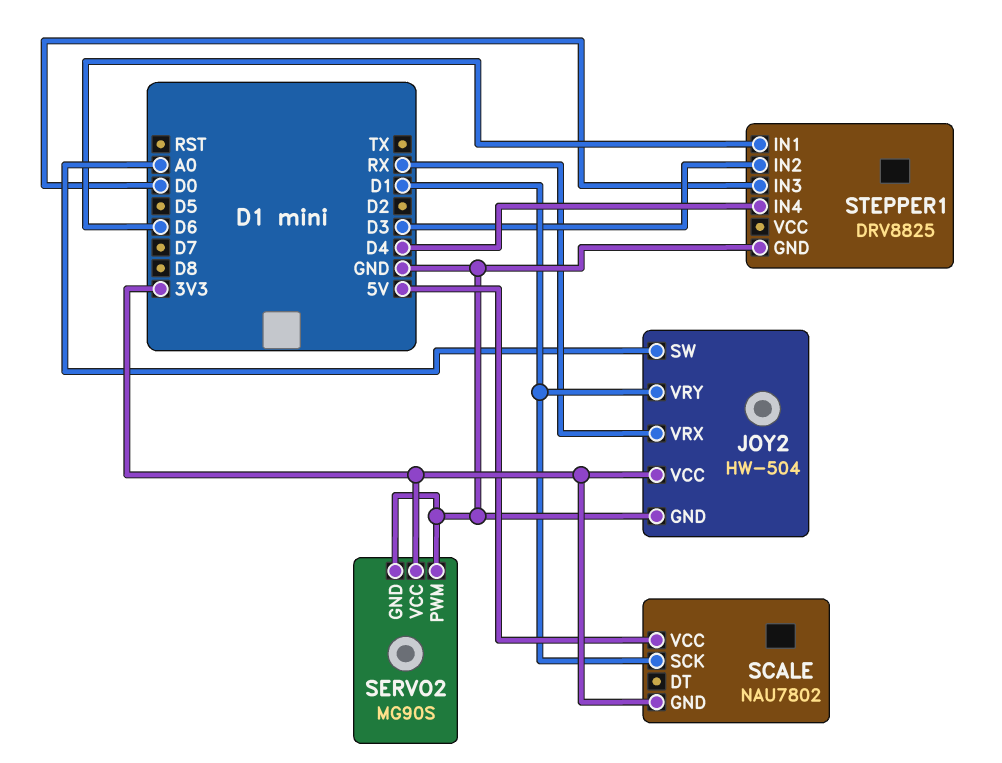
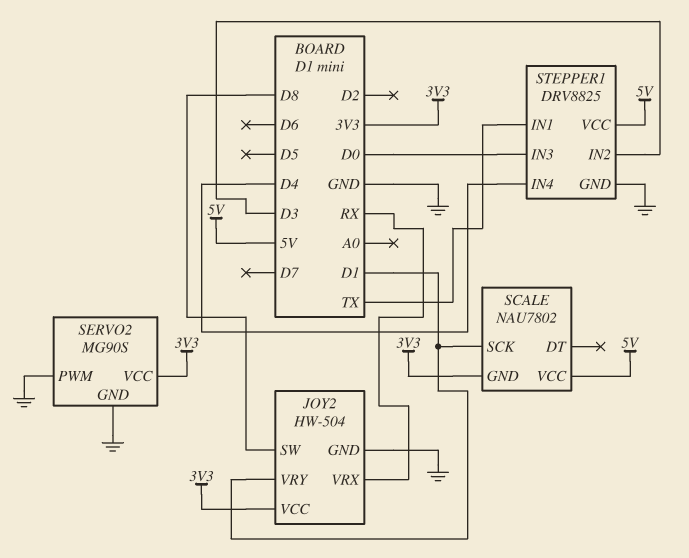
JOY2 pin SW: A0 -> D8
STEPPER1 pin IN1: D6 -> TX
STEPPER1 pin VCC: none -> 5V

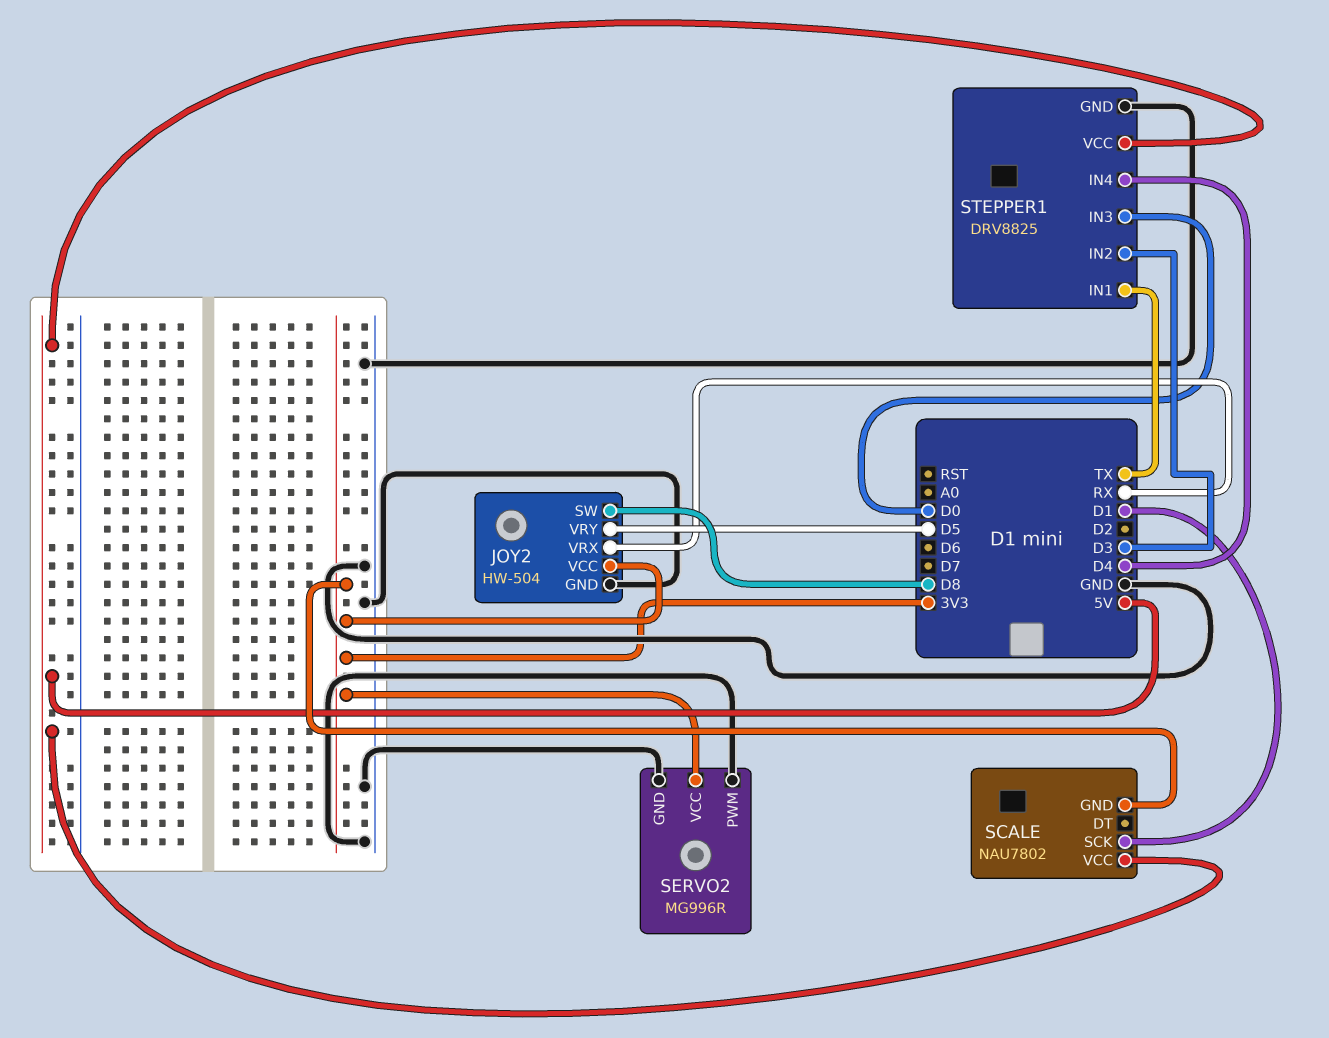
JOY2 pin VRY: D1 -> D5
SERVO2: MG90S -> MG996R

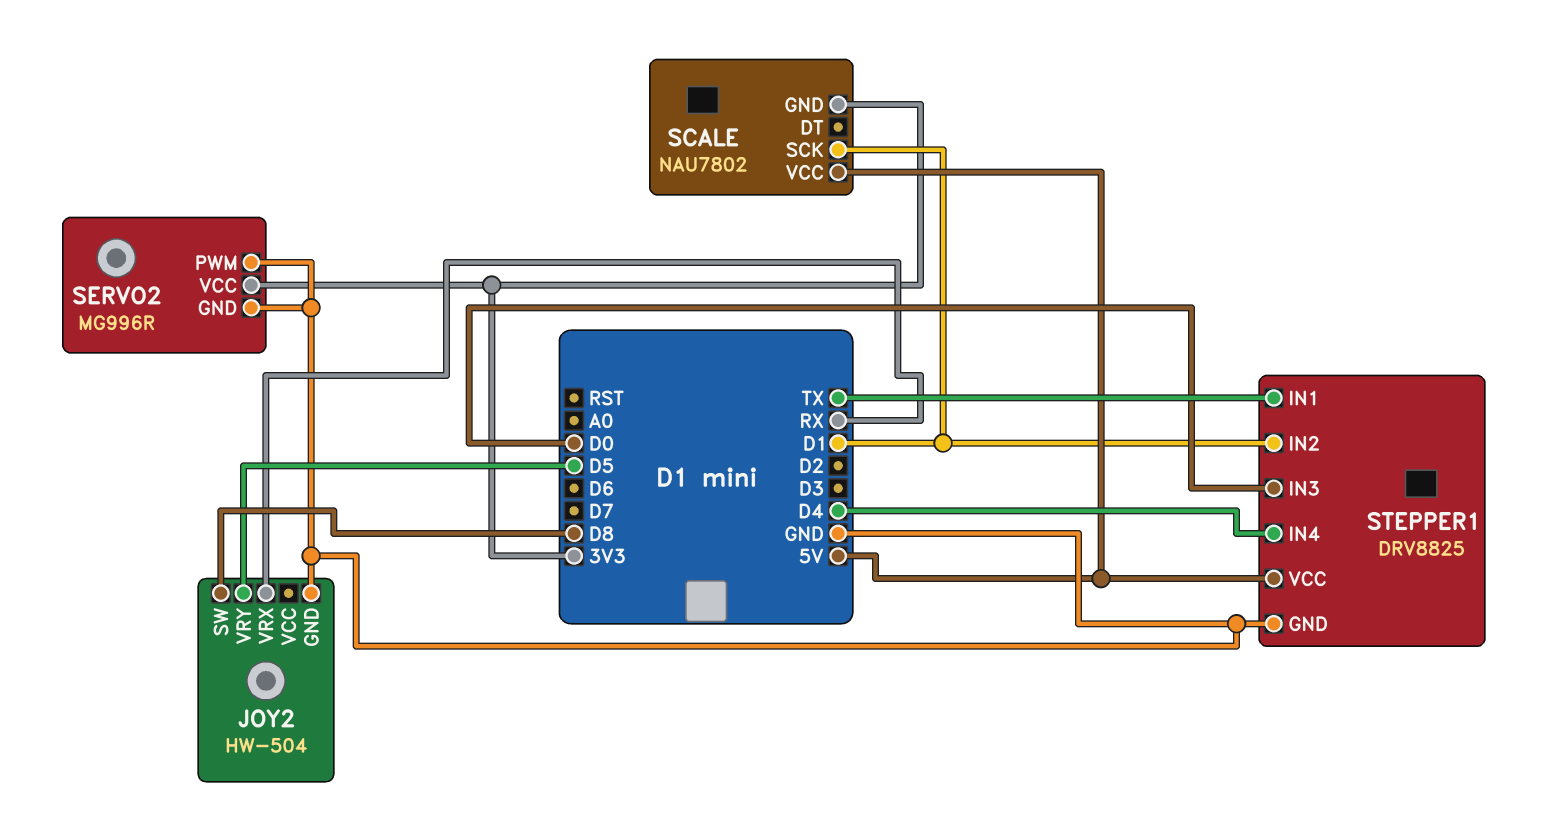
JOY2 pin VCC: 3V3 -> none
STEPPER1 pin IN2: D3 -> D1

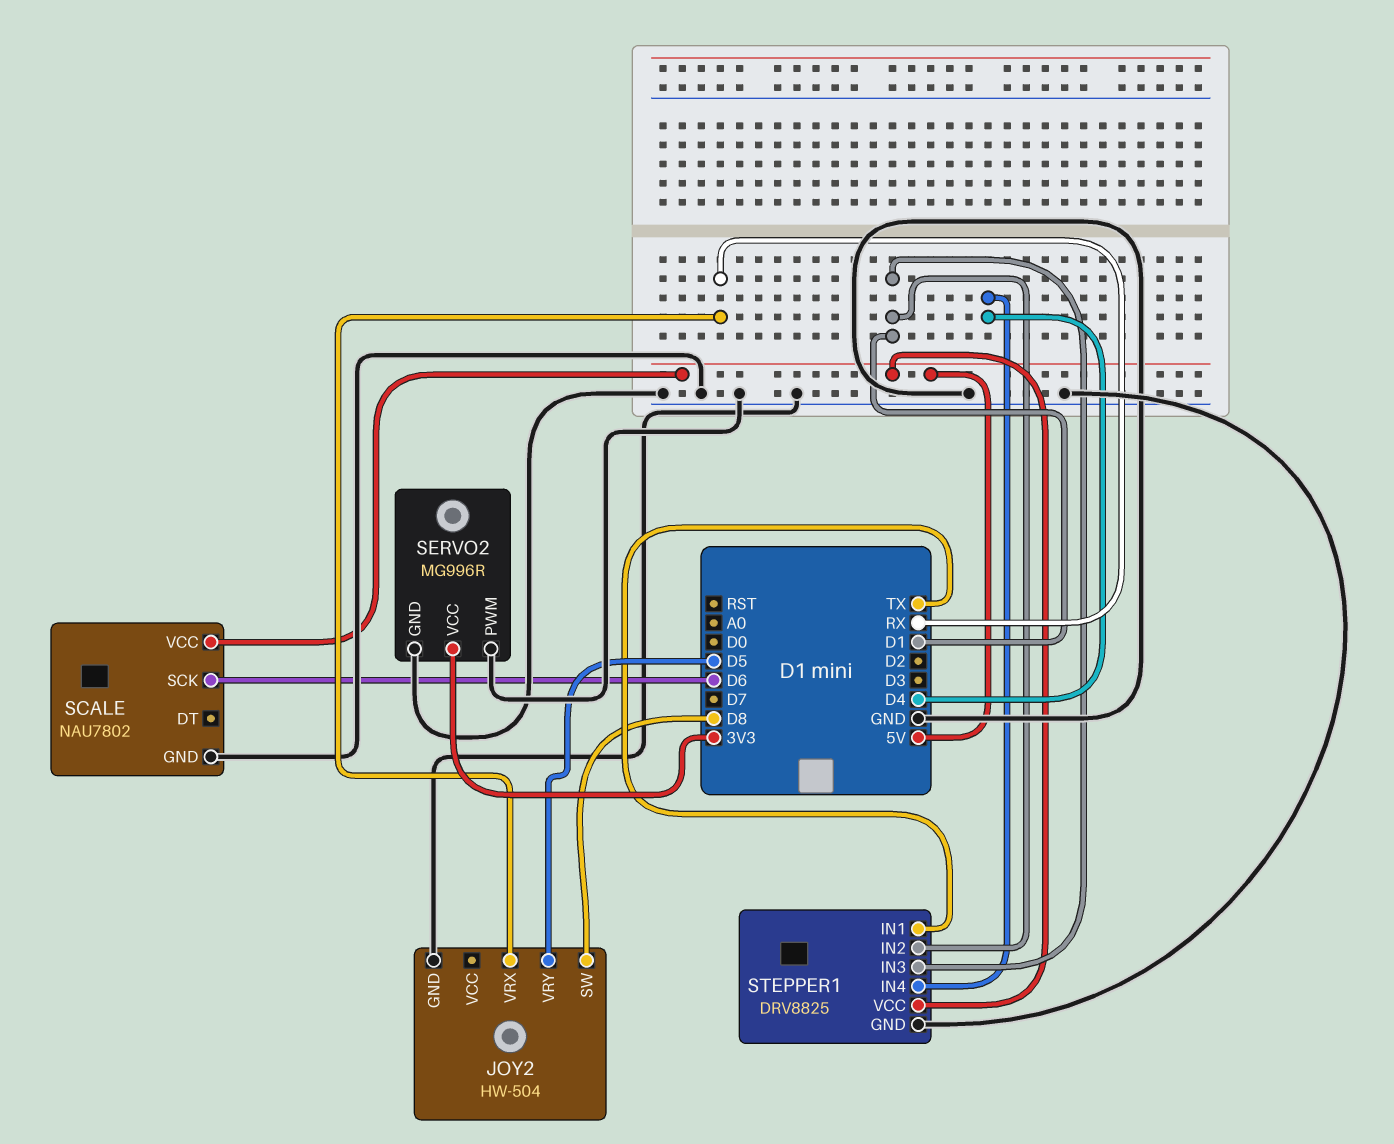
SCALE pin GND: 3V3 -> GND
SCALE pin SCK: D1 -> D6
STEPPER1 pin IN3: D0 -> D1

